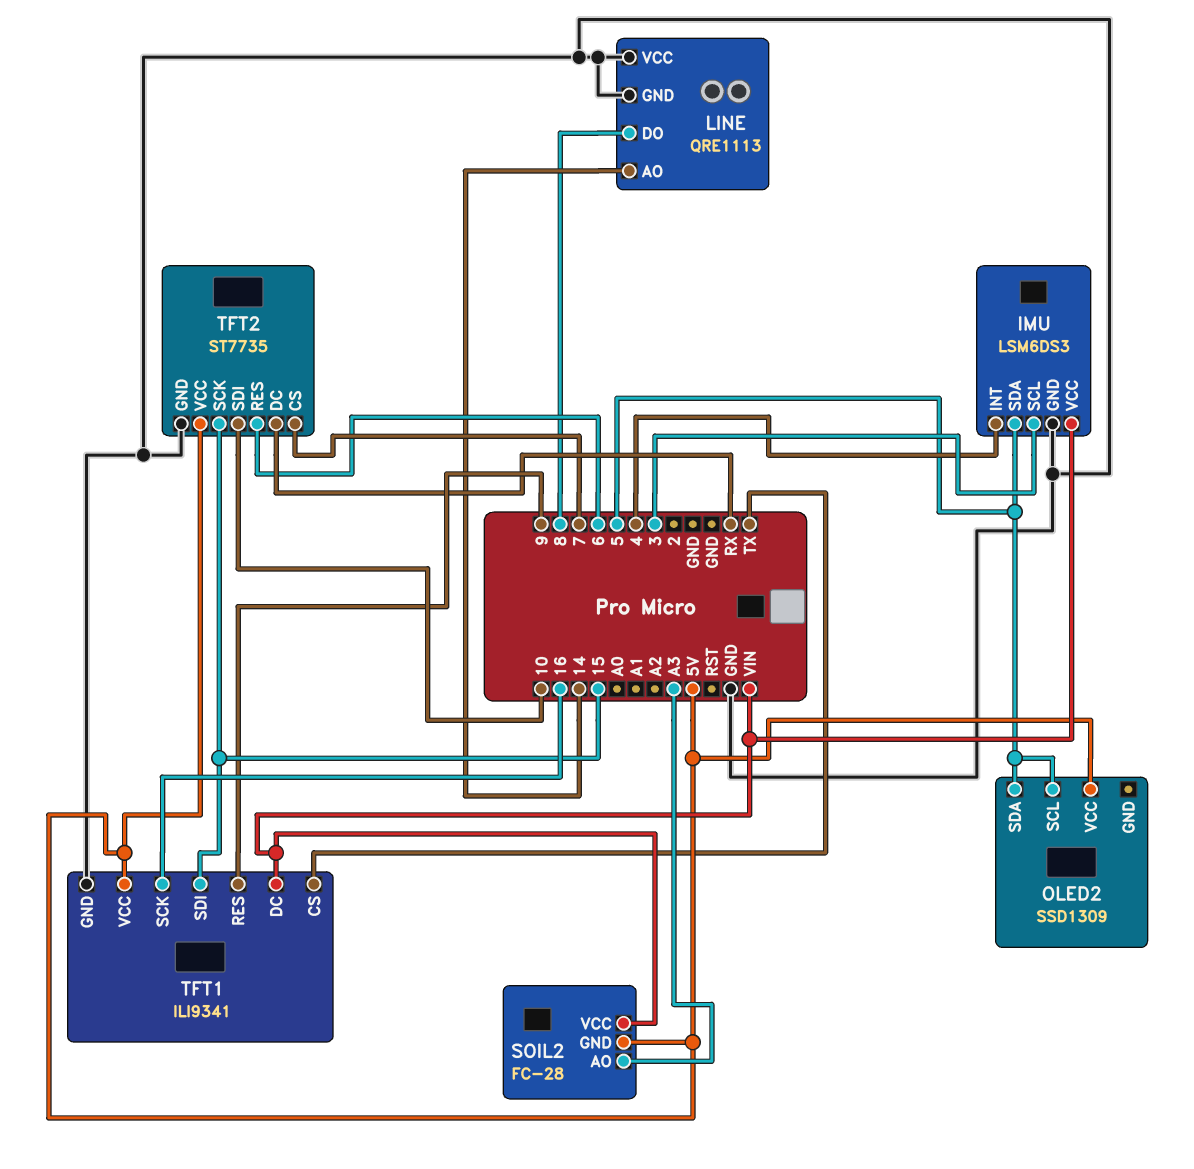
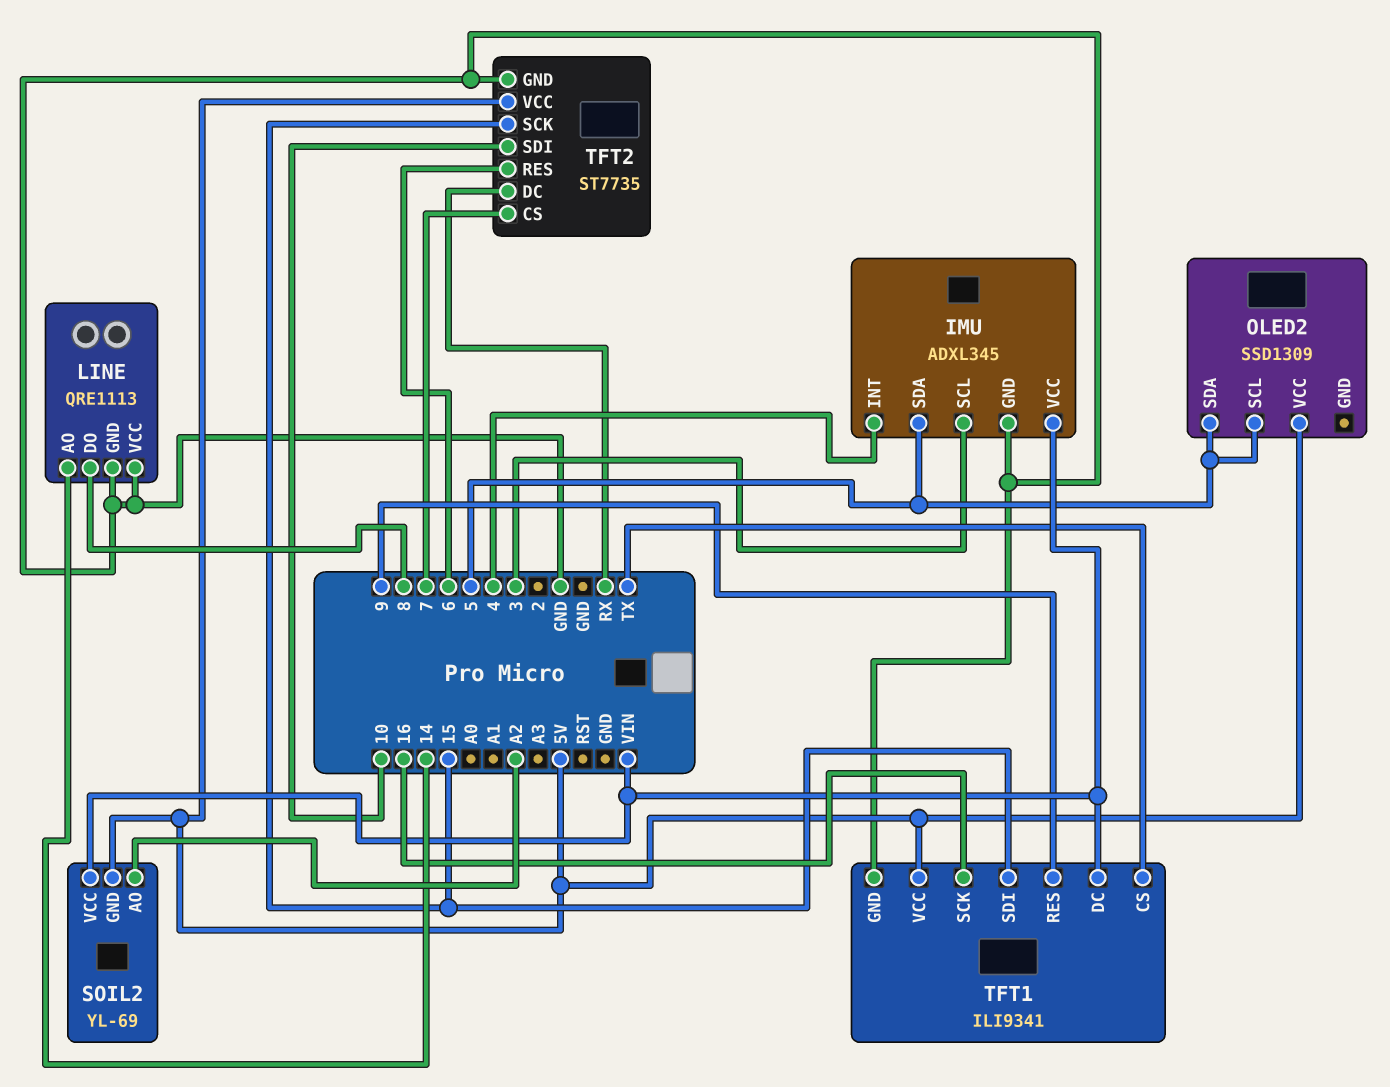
IMU: LSM6DS3 -> ADXL345
SOIL2: FC-28 -> YL-69
SOIL2 pin AO: A3 -> A2

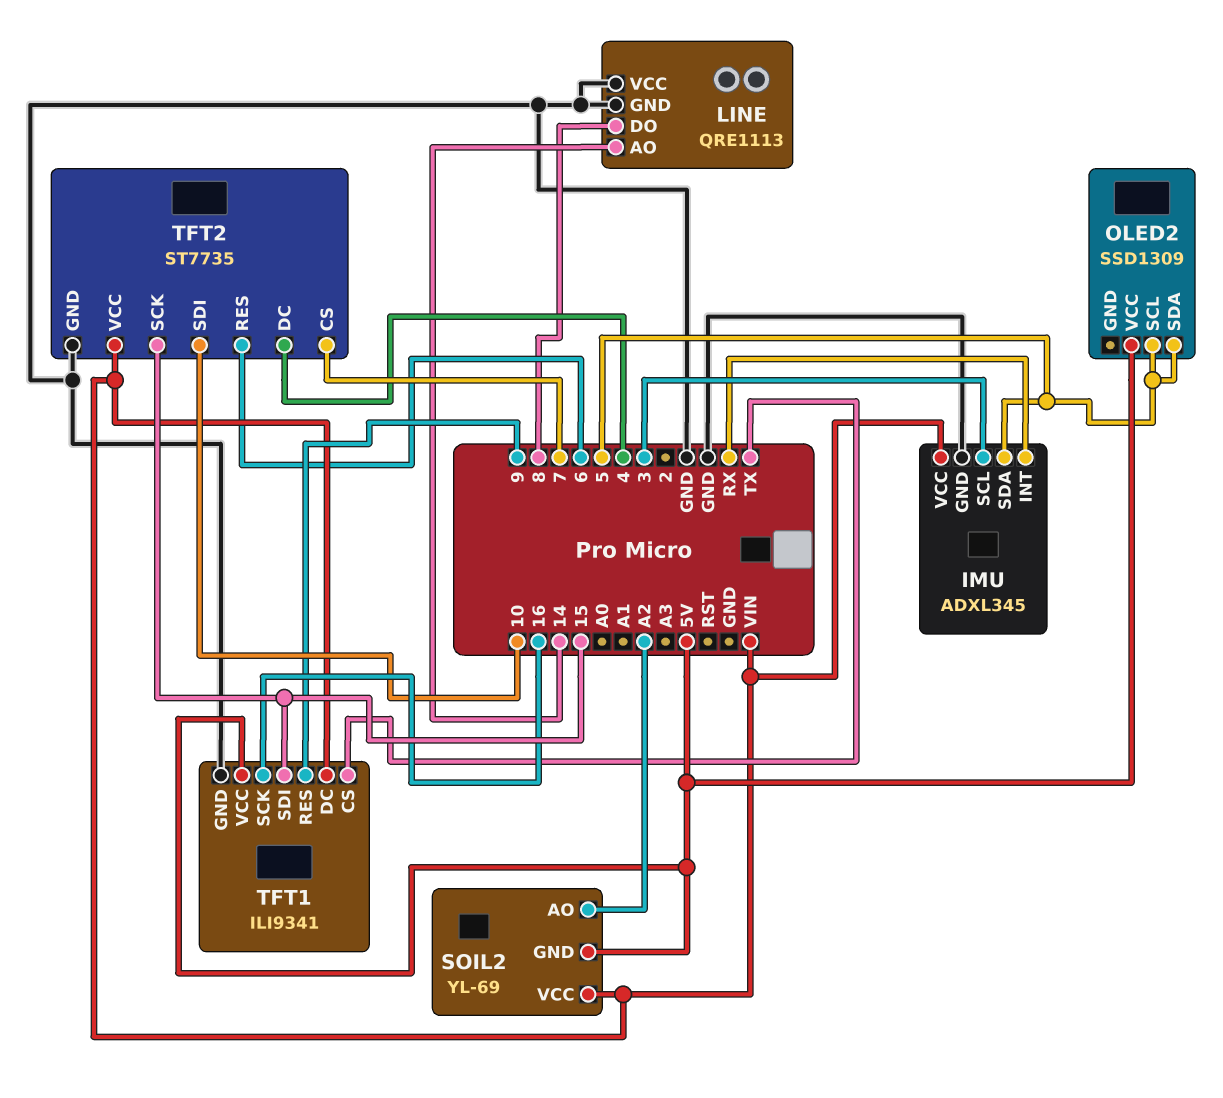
IMU pin INT: 4 -> RX
TFT2 pin DC: RX -> 4
TFT2 pin VCC: 5V -> VIN

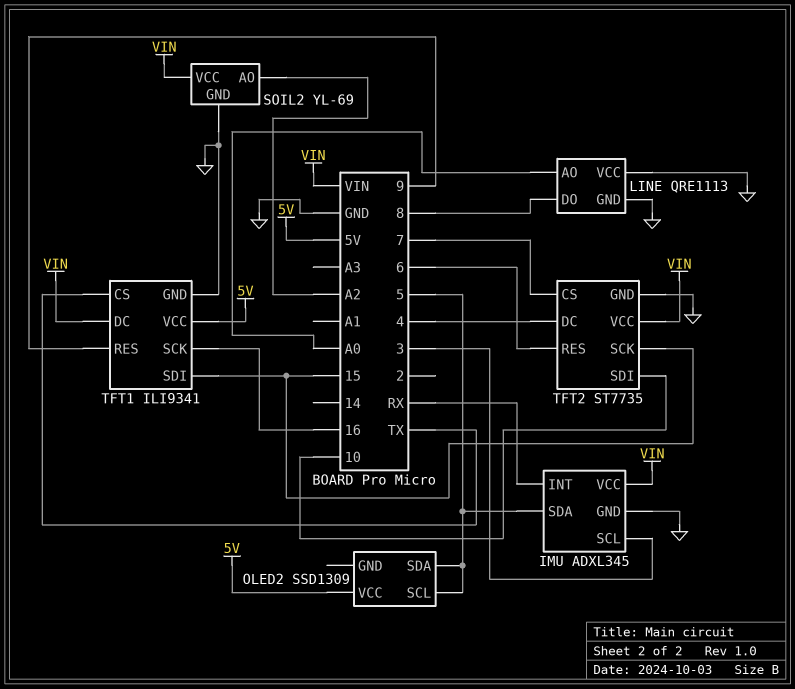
LINE pin AO: 14 -> A0
SOIL2 pin GND: 5V -> GND

